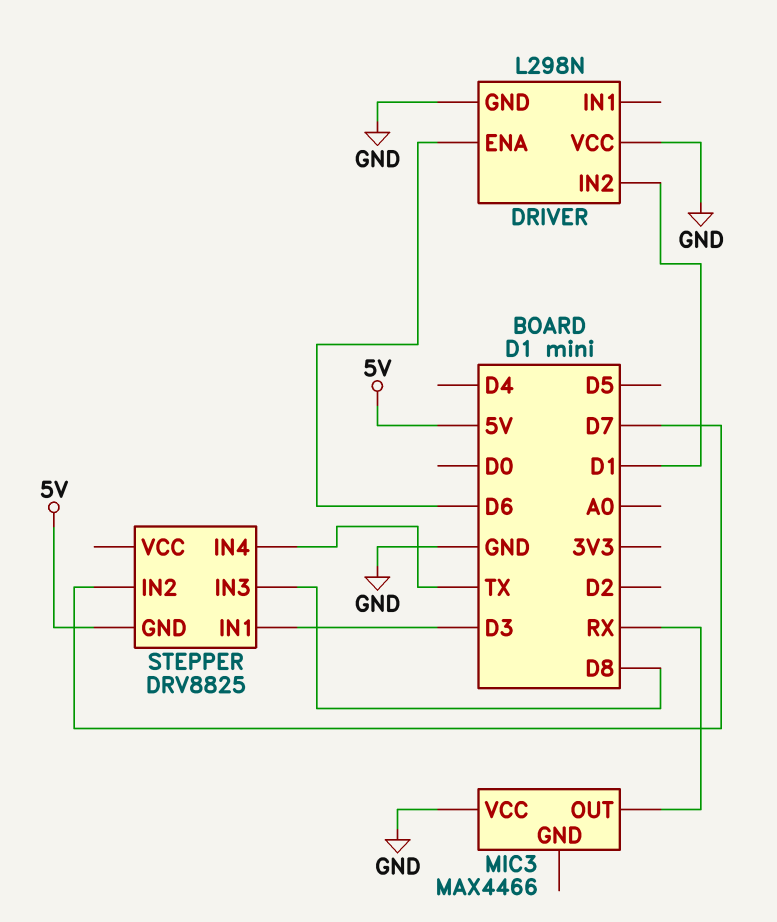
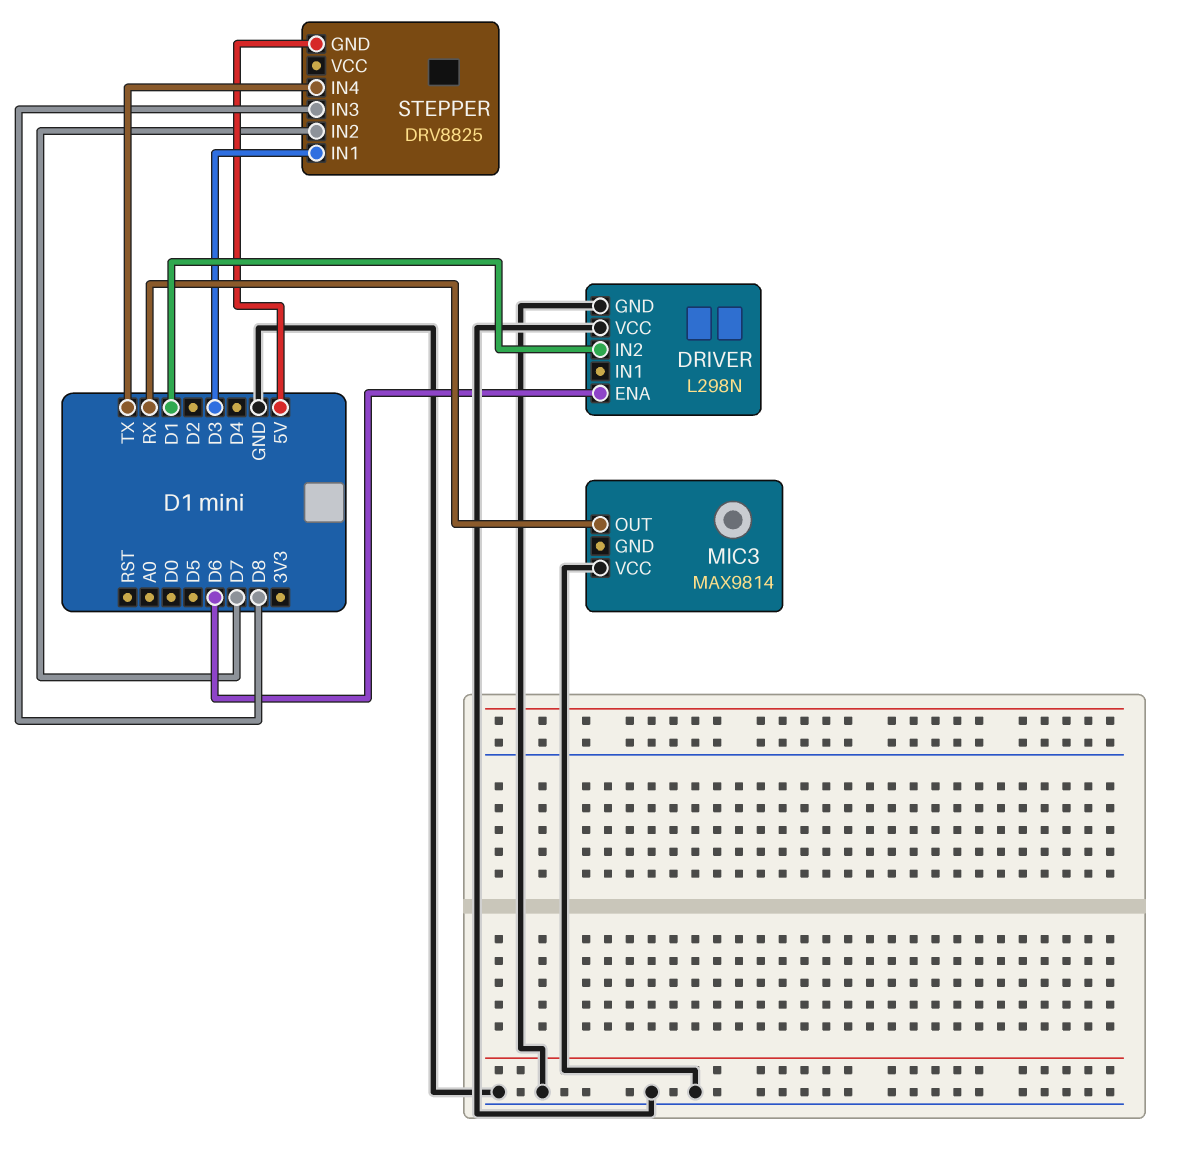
MIC3: MAX4466 -> MAX9814

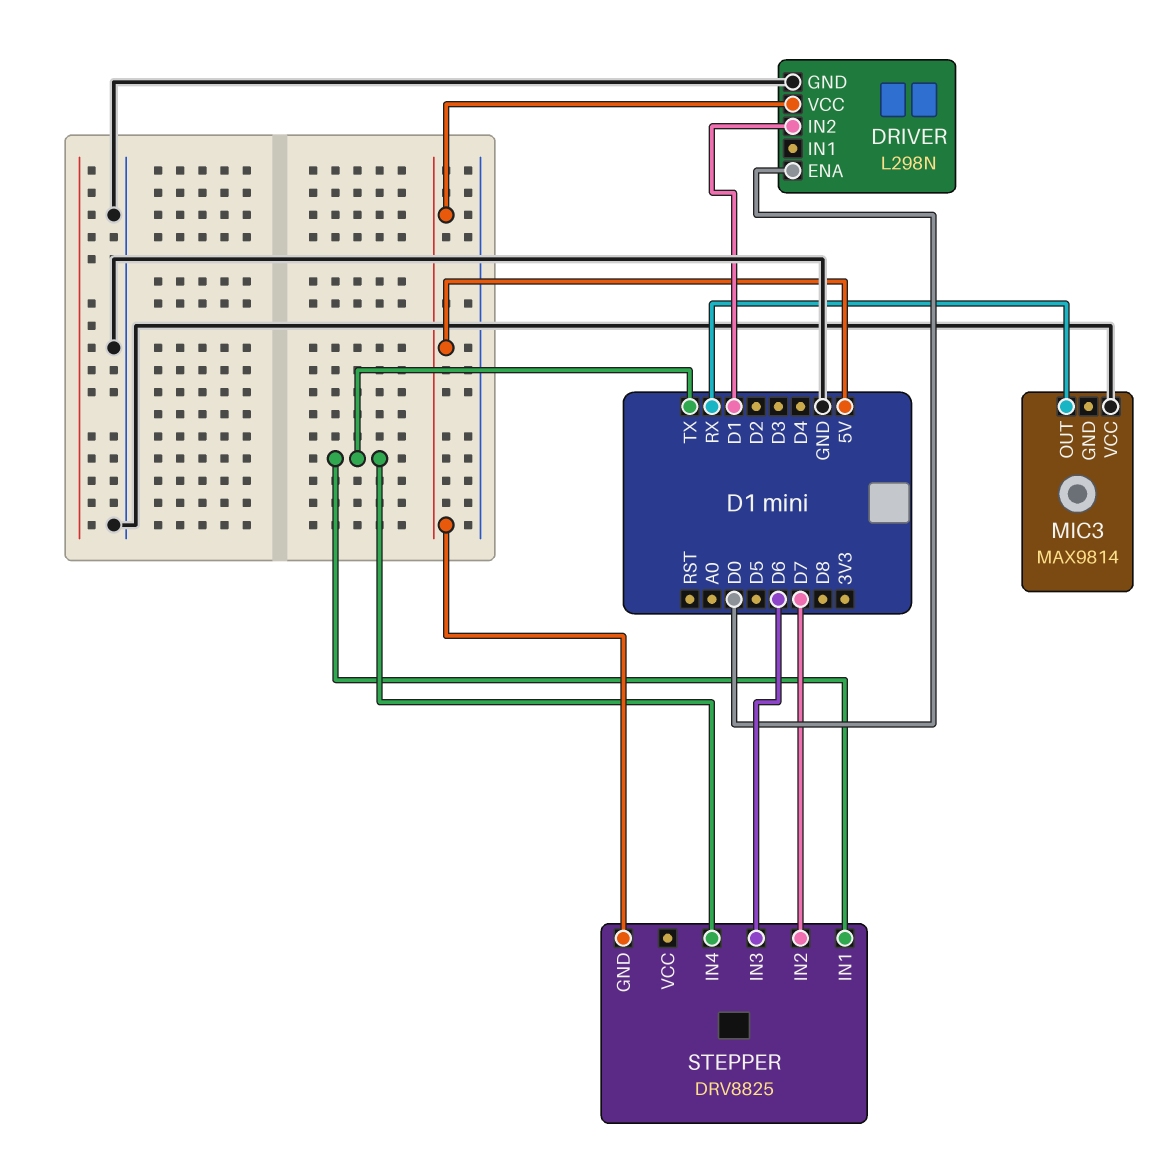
DRIVER pin ENA: D6 -> D0
DRIVER pin VCC: GND -> 5V
STEPPER pin IN1: D3 -> TX
STEPPER pin IN3: D8 -> D6

